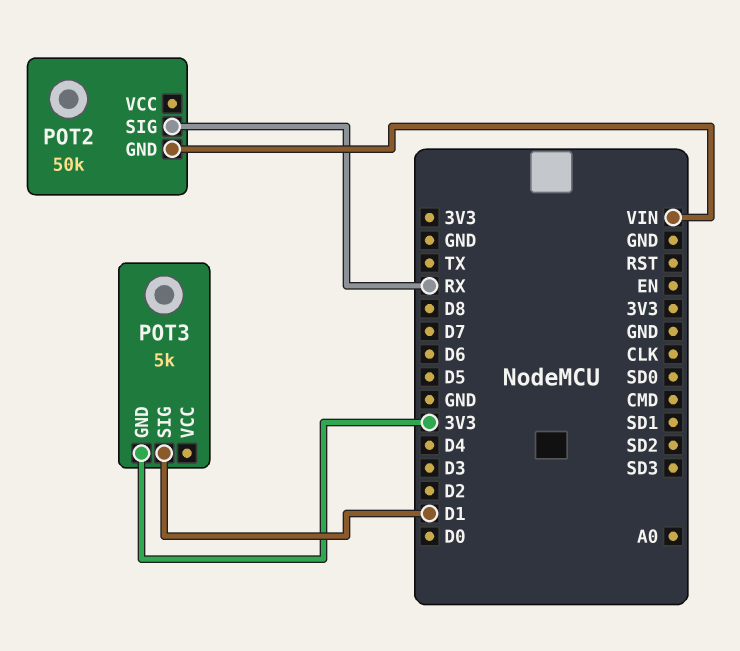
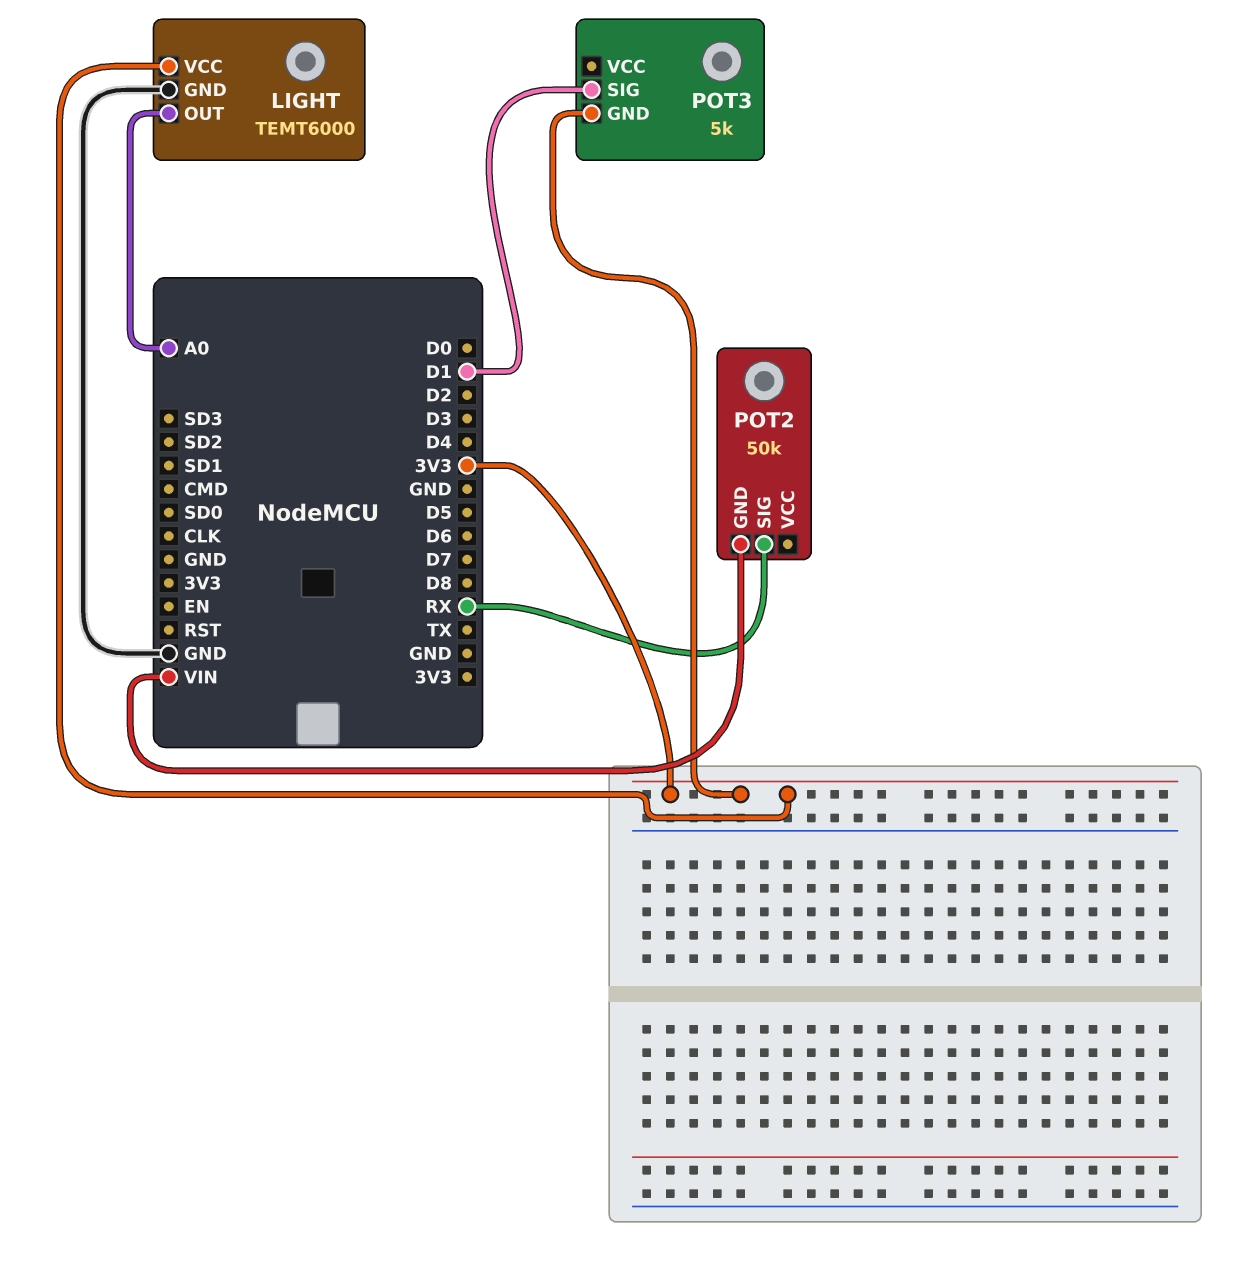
LIGHT: none -> TEMT6000
LIGHT pin GND: none -> GND
LIGHT pin OUT: none -> A0
LIGHT pin VCC: none -> 3V3

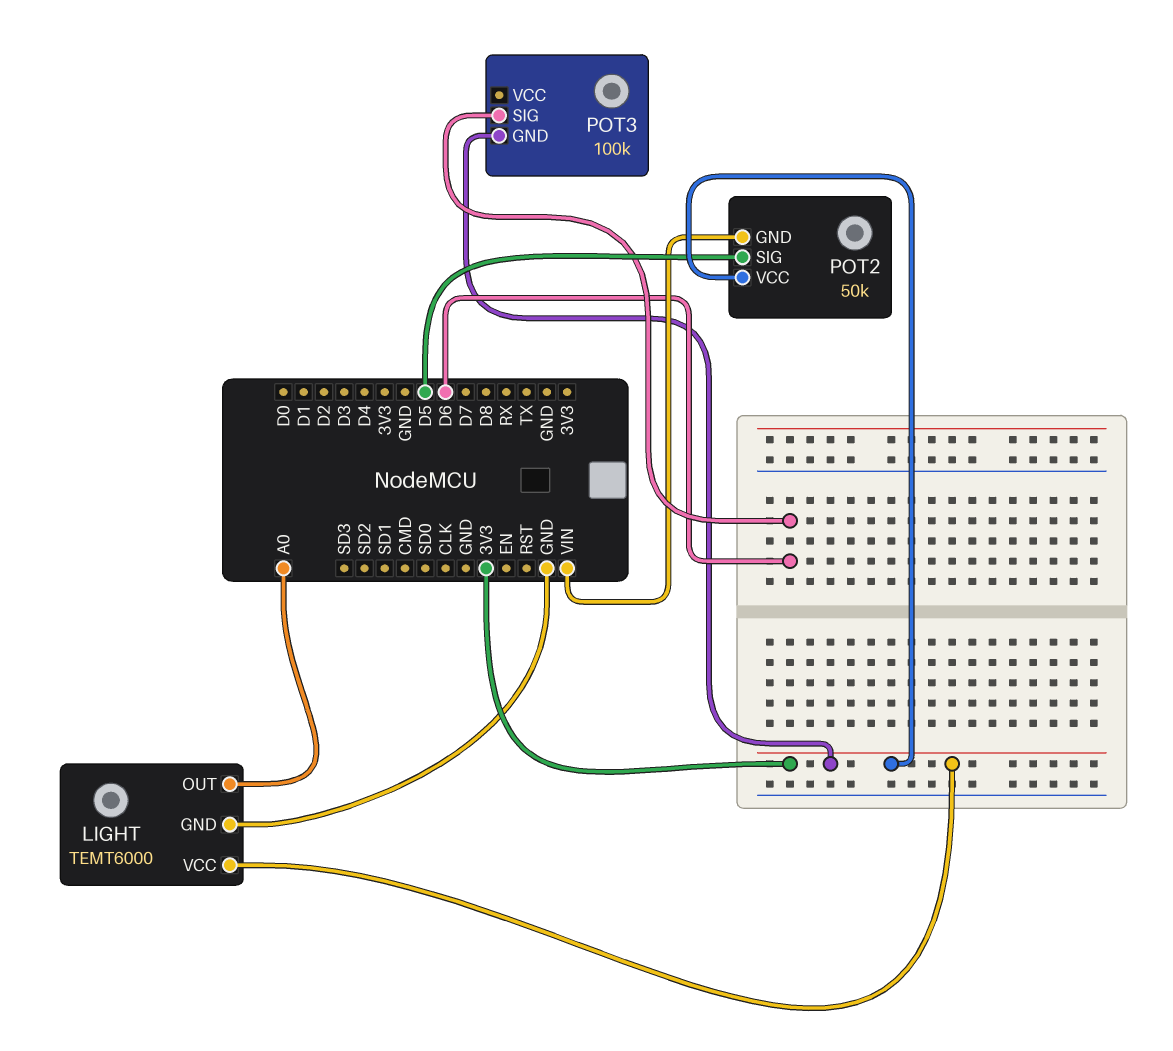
POT2 pin SIG: RX -> D5
POT2 pin VCC: none -> 3V3
POT3: 5k -> 100k
POT3 pin SIG: D1 -> D6

